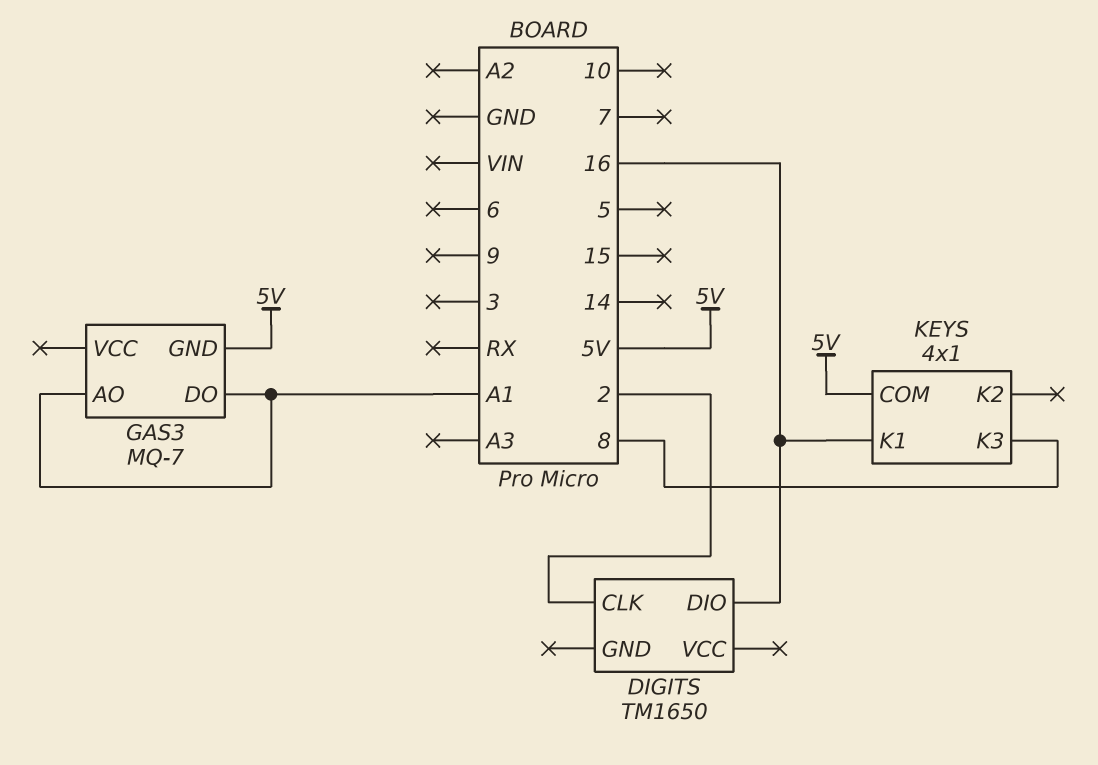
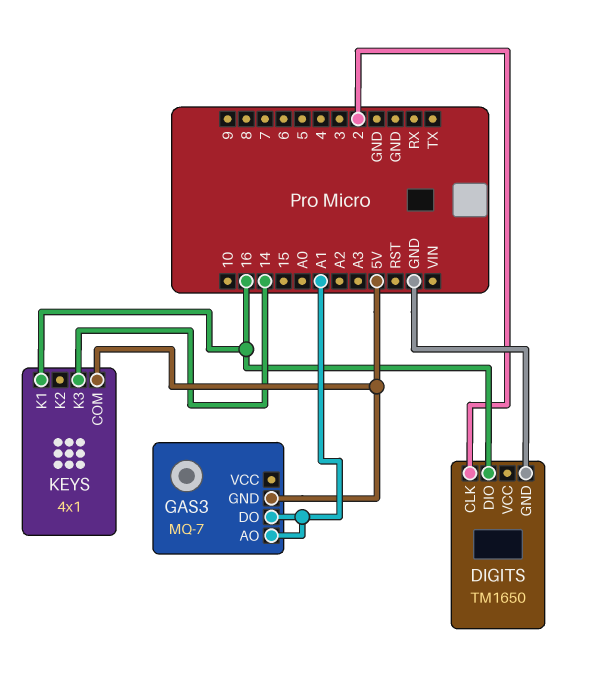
DIGITS pin GND: none -> GND
KEYS pin K3: 8 -> 14

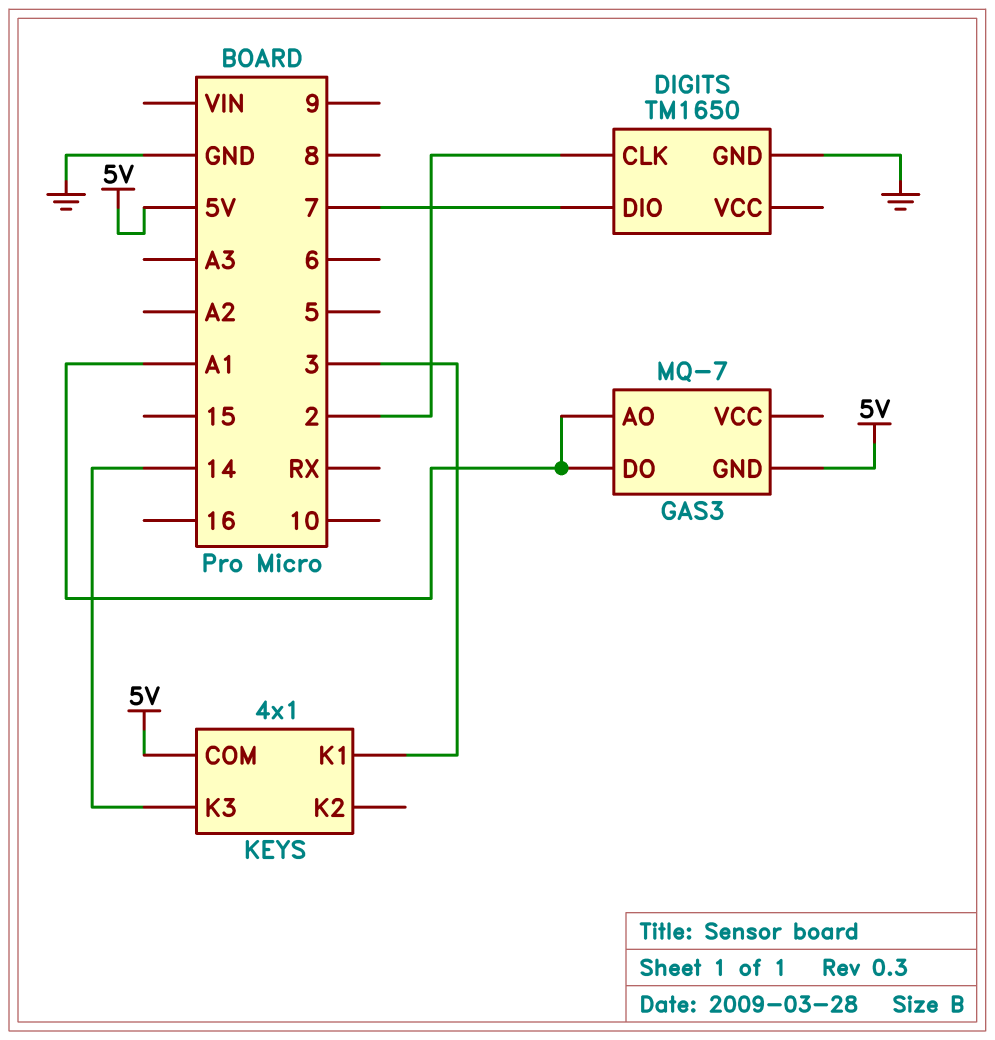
DIGITS pin DIO: 16 -> 7
KEYS pin K1: 16 -> 3

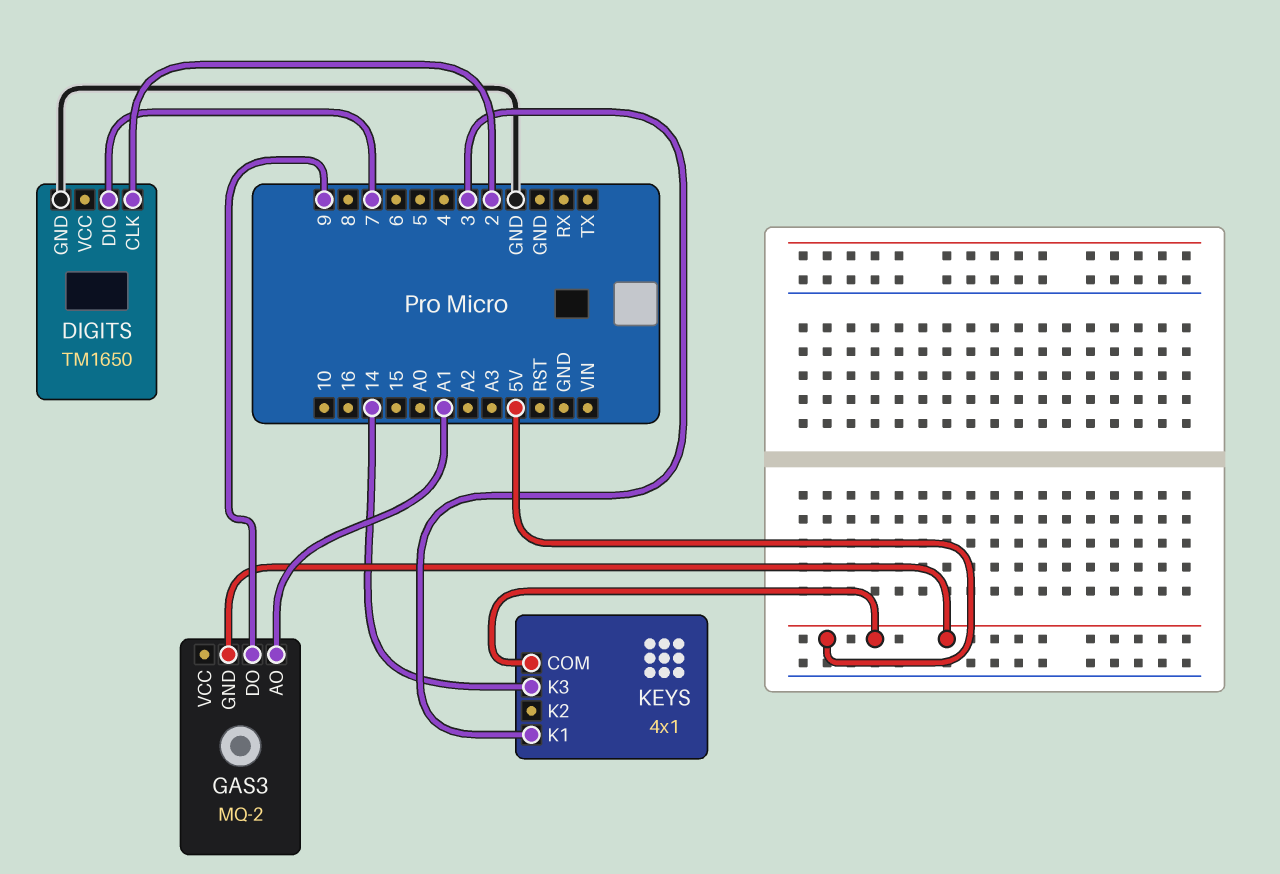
GAS3: MQ-7 -> MQ-2
GAS3 pin DO: A1 -> 9

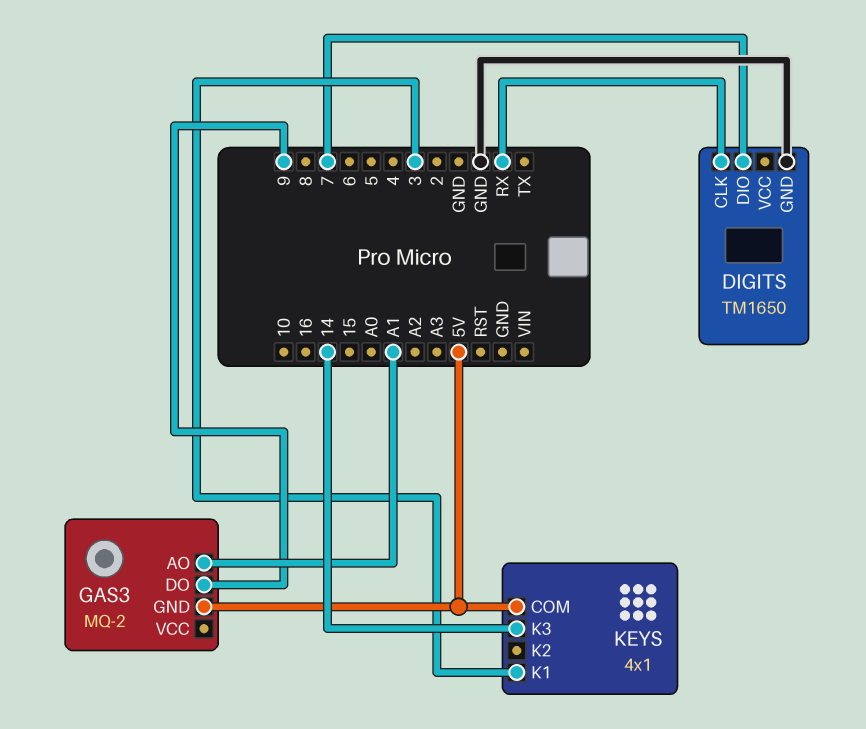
DIGITS pin CLK: 2 -> RX

